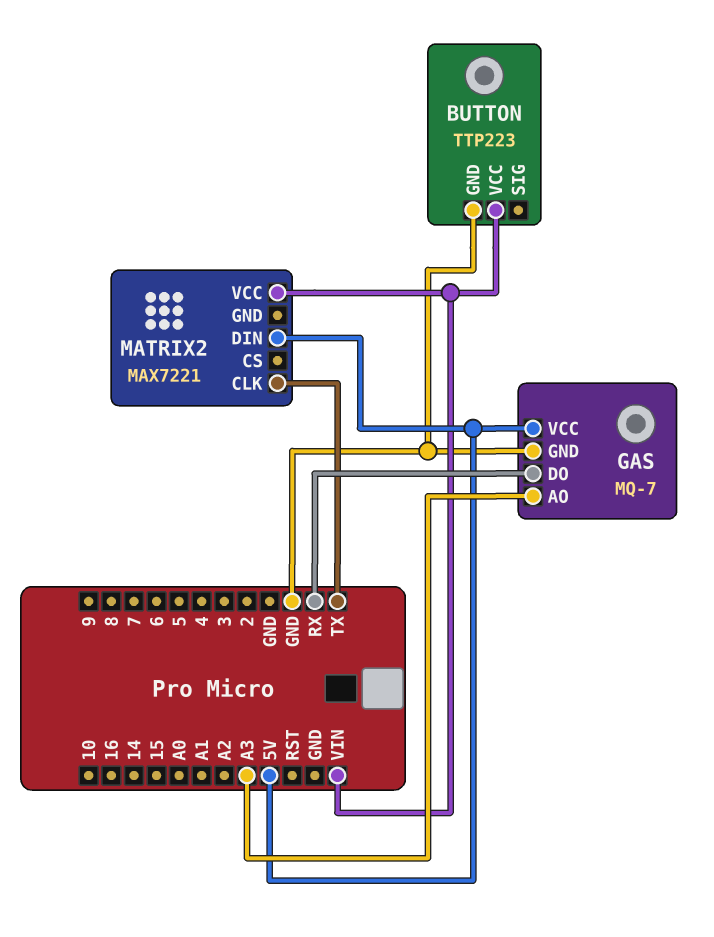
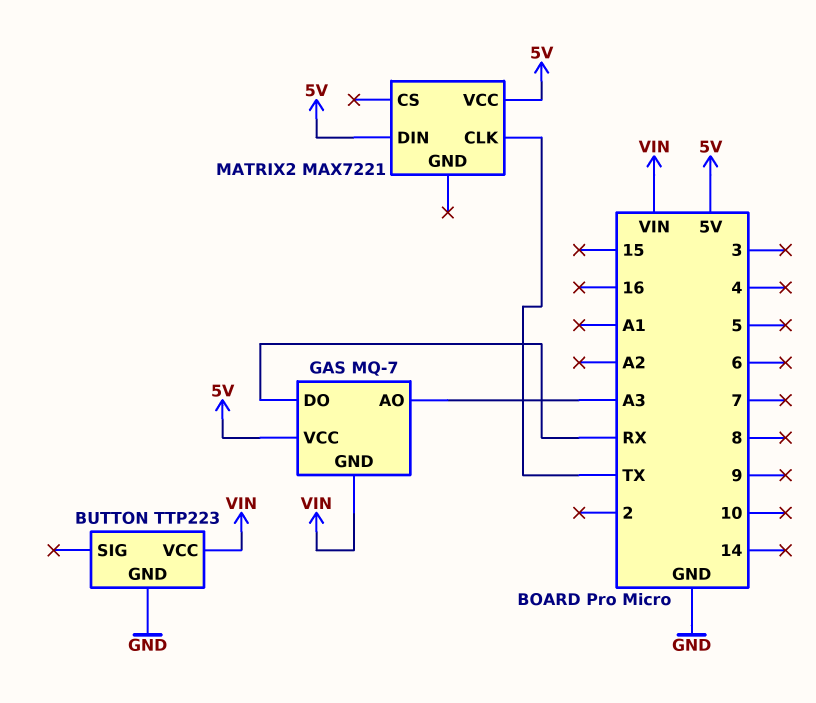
GAS pin GND: GND -> VIN
MATRIX2 pin VCC: VIN -> 5V

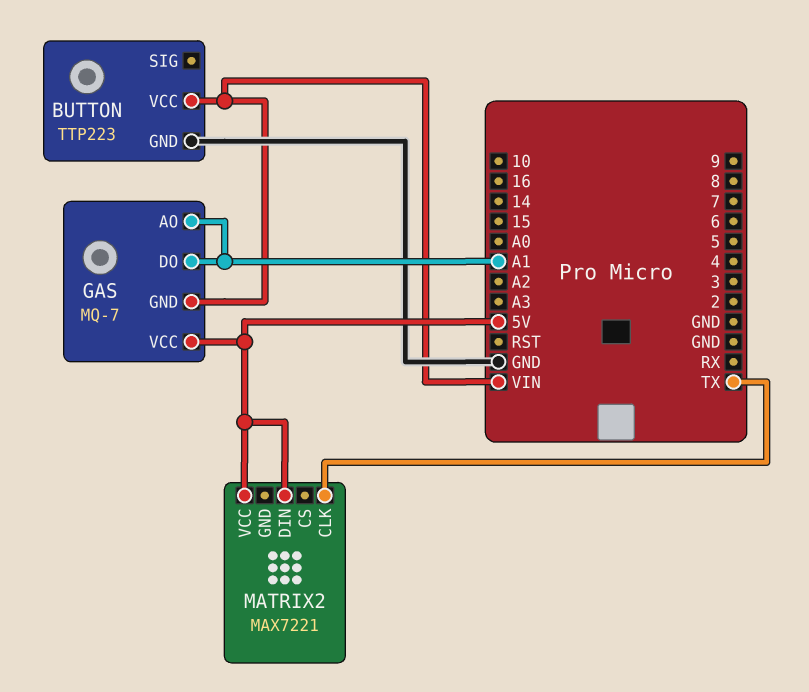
GAS pin AO: A3 -> A1
GAS pin DO: RX -> A1

